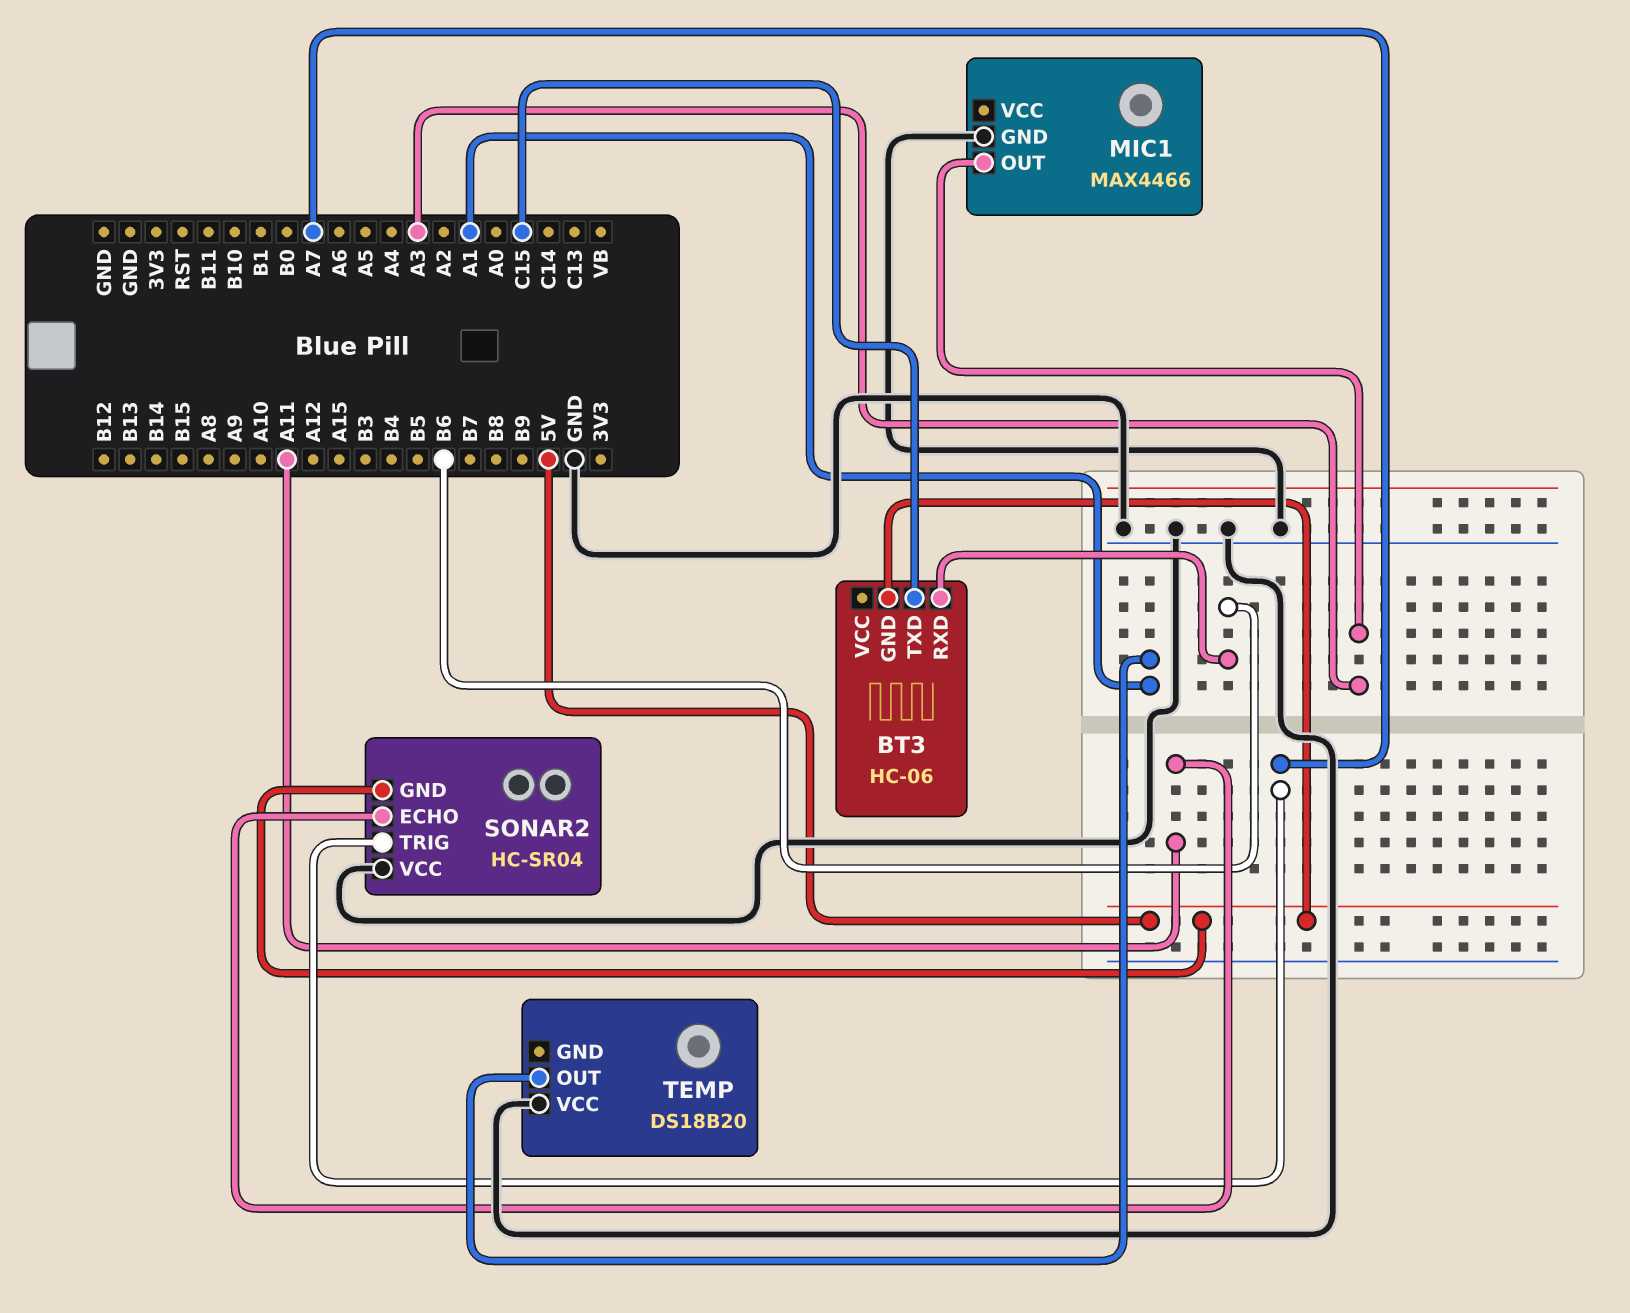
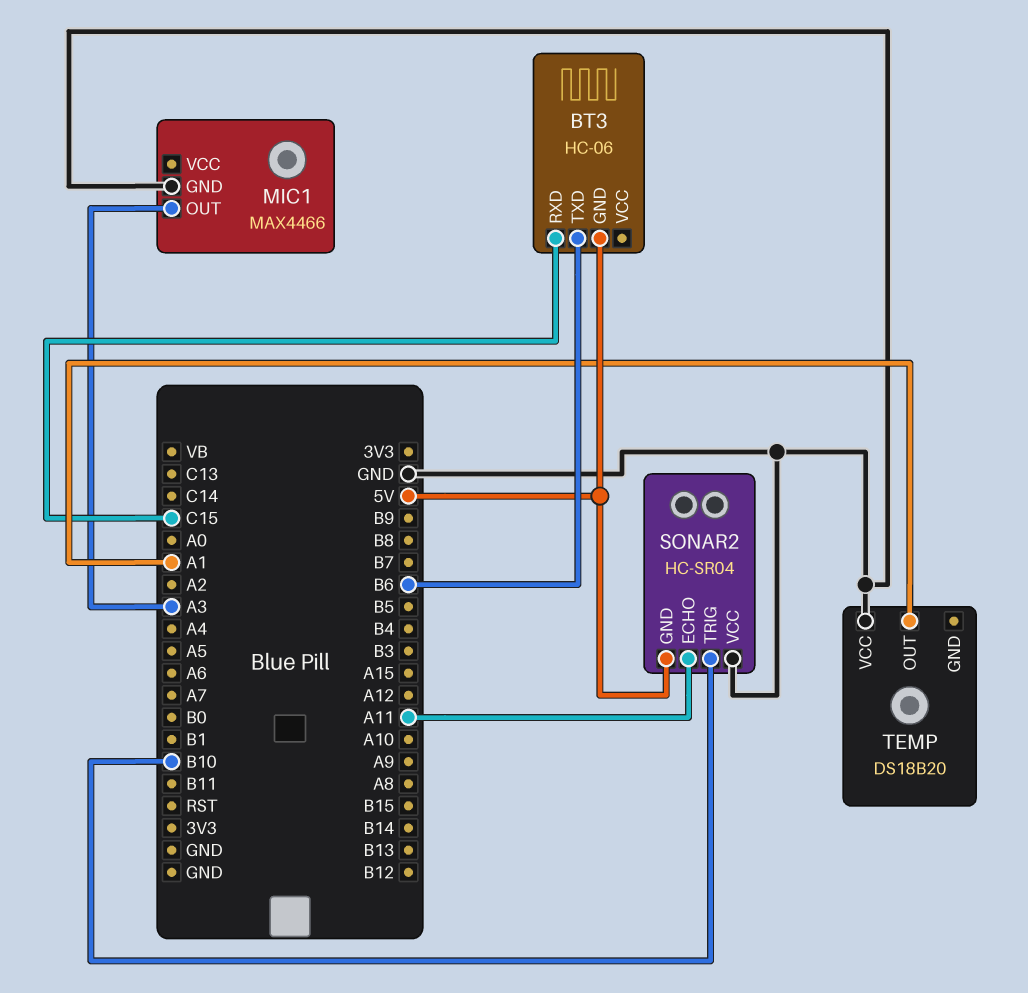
BT3 pin RXD: B6 -> C15
BT3 pin TXD: C15 -> B6
SONAR2 pin TRIG: A7 -> B10

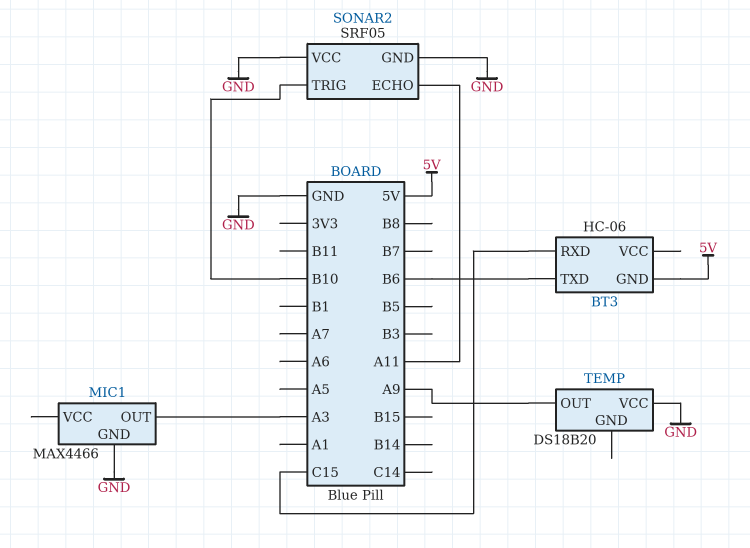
SONAR2: HC-SR04 -> SRF05
SONAR2 pin GND: 5V -> GND
TEMP pin OUT: A1 -> A9

